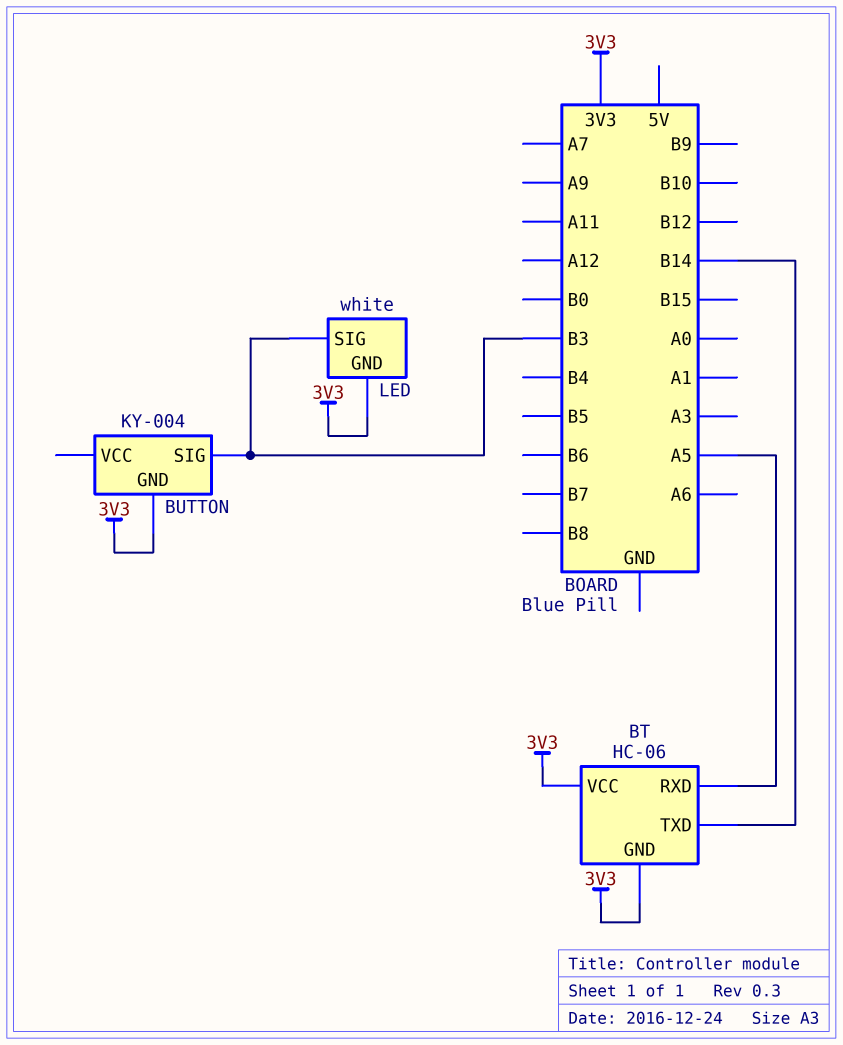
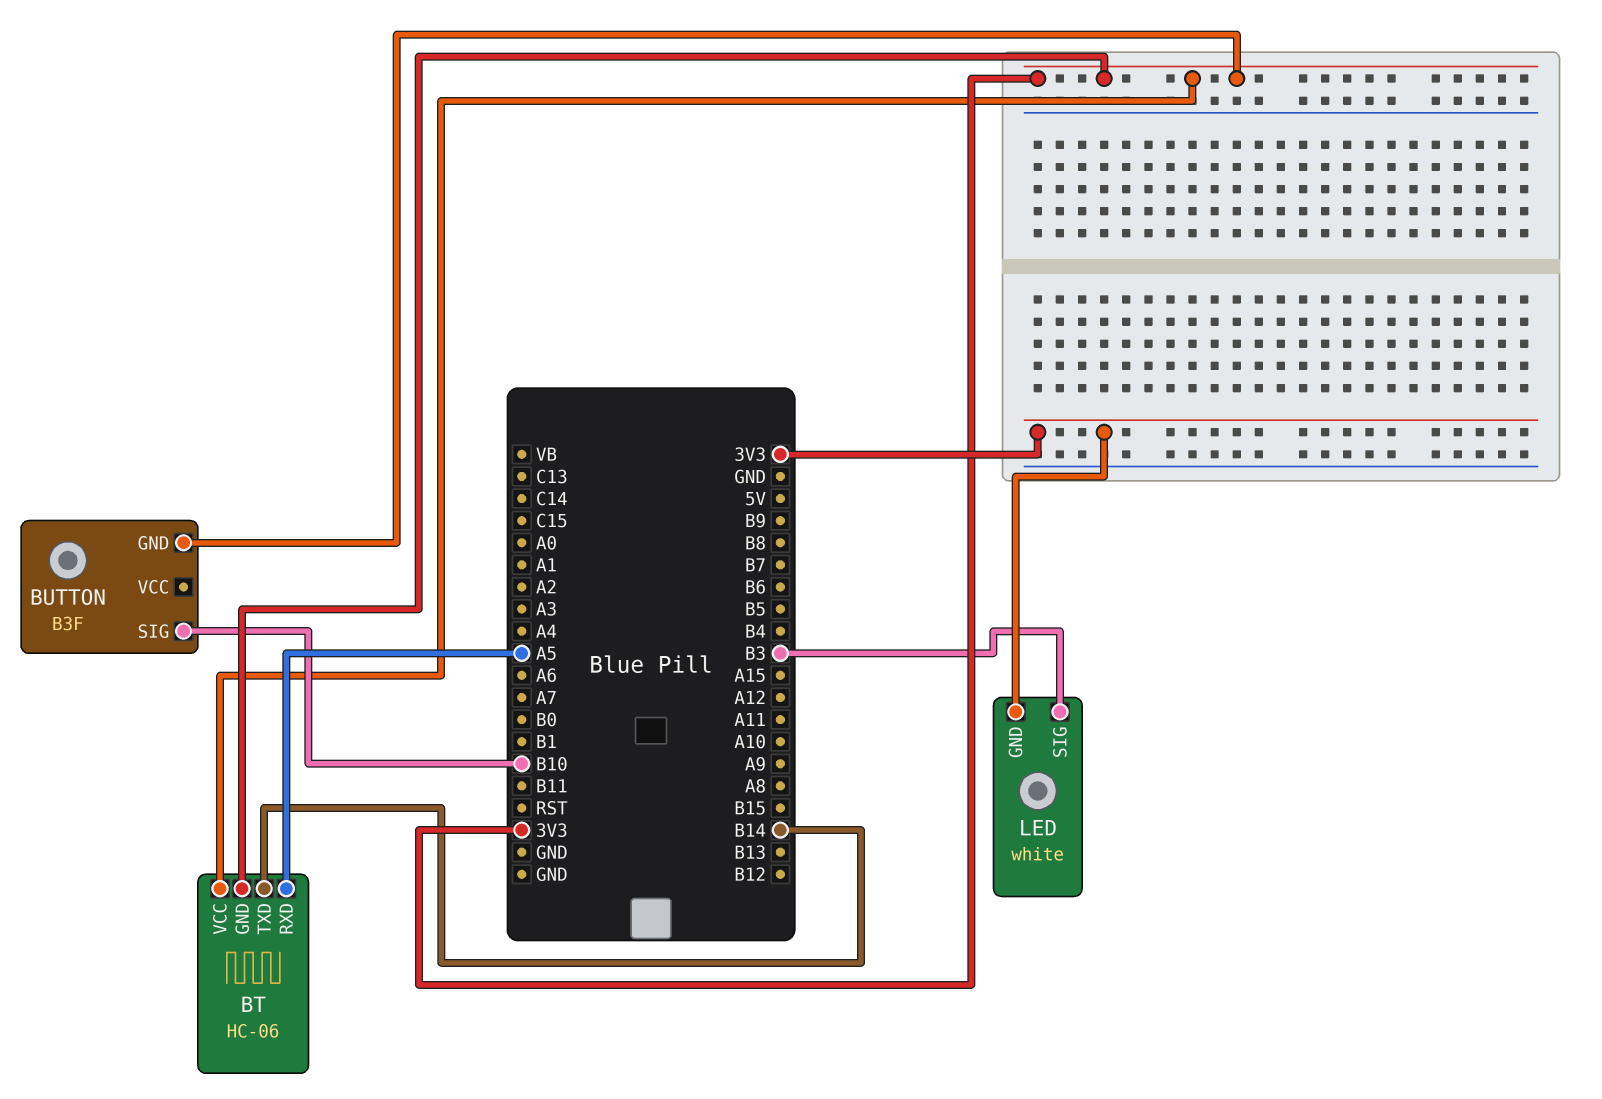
BUTTON: KY-004 -> B3F
BUTTON pin SIG: B3 -> B10

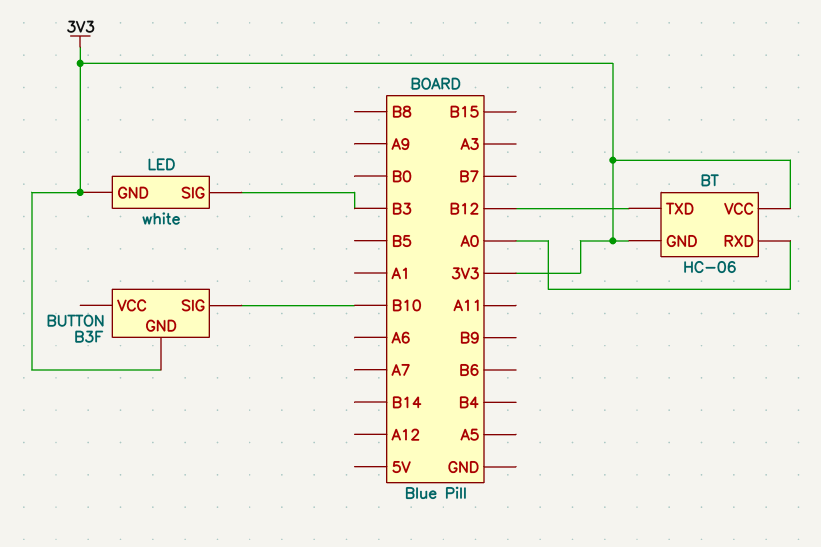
BT pin RXD: A5 -> A0
BT pin TXD: B14 -> B12

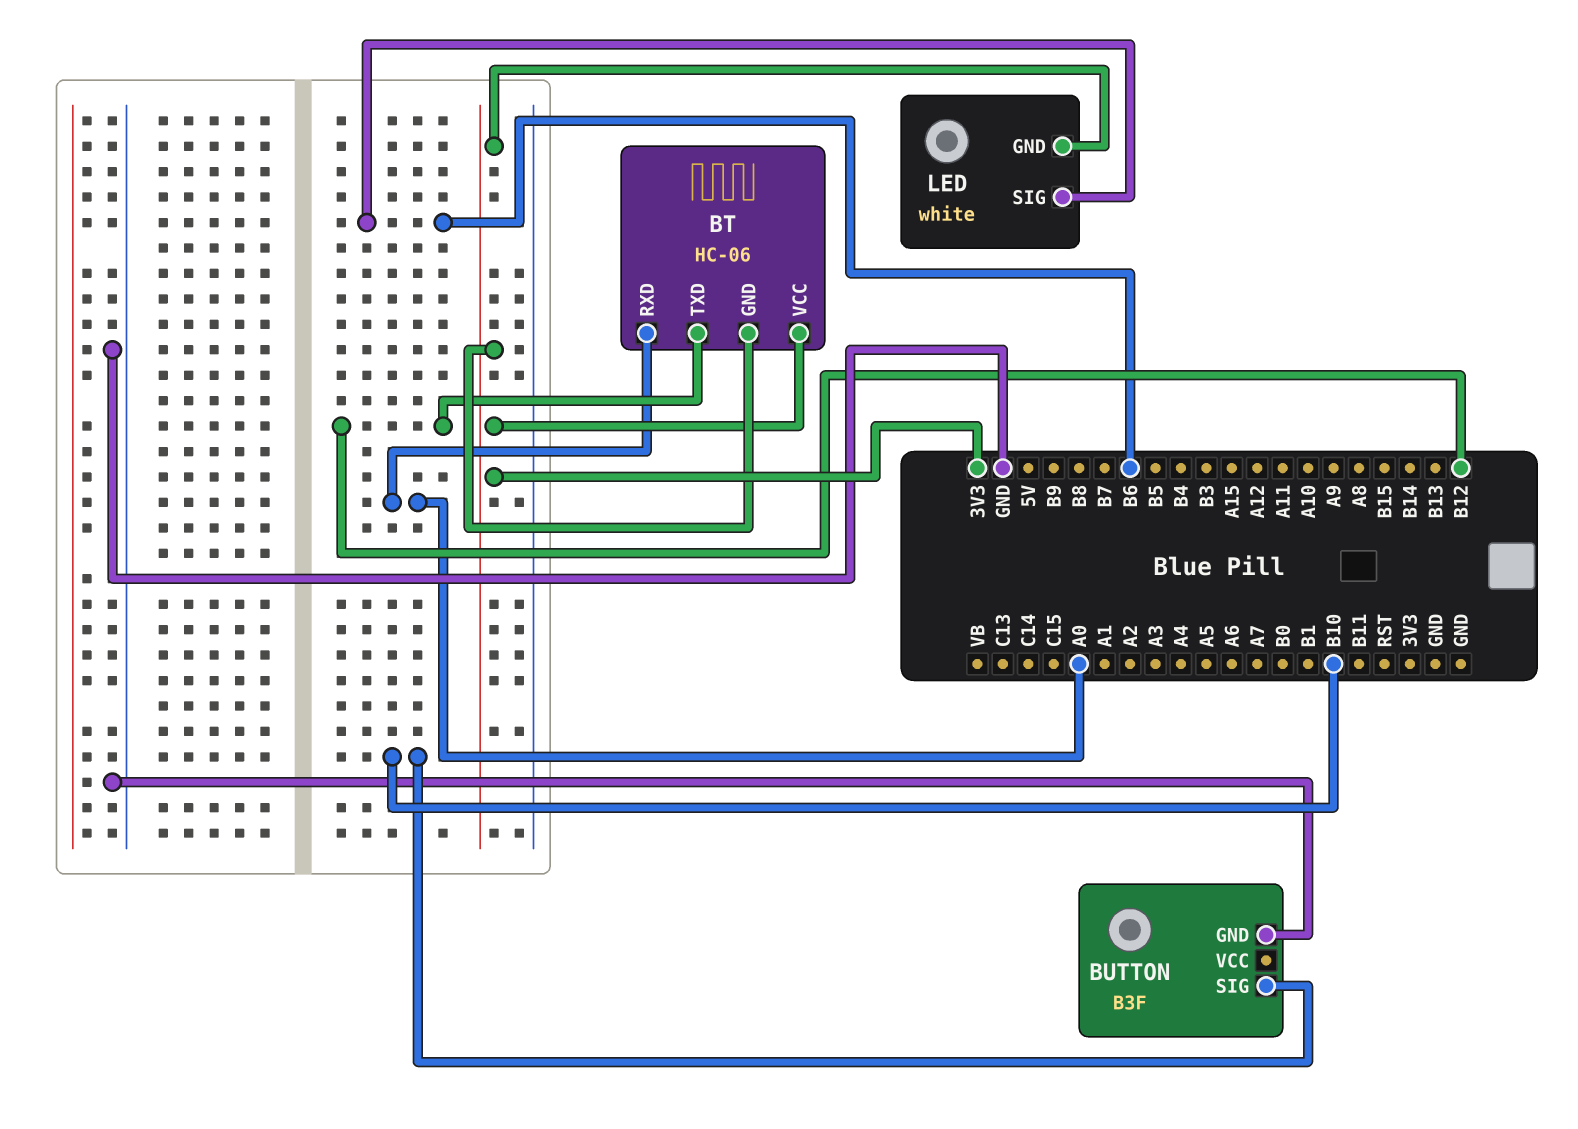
BUTTON pin GND: 3V3 -> GND
LED pin SIG: B3 -> B6

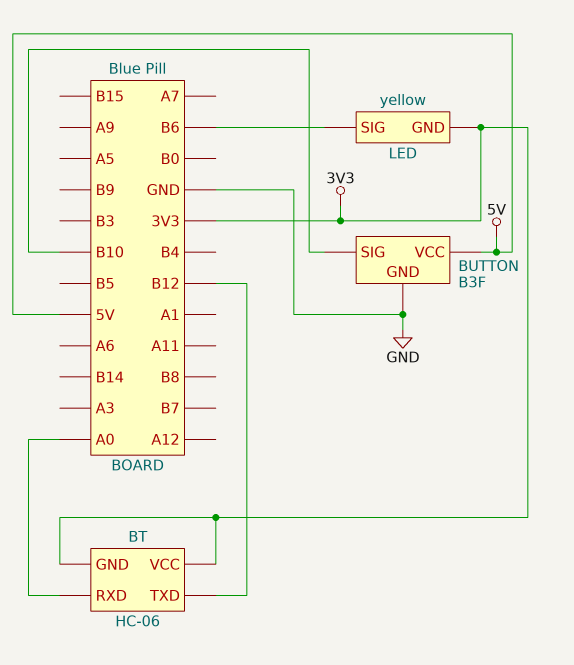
BUTTON pin VCC: none -> 5V
LED: white -> yellow

